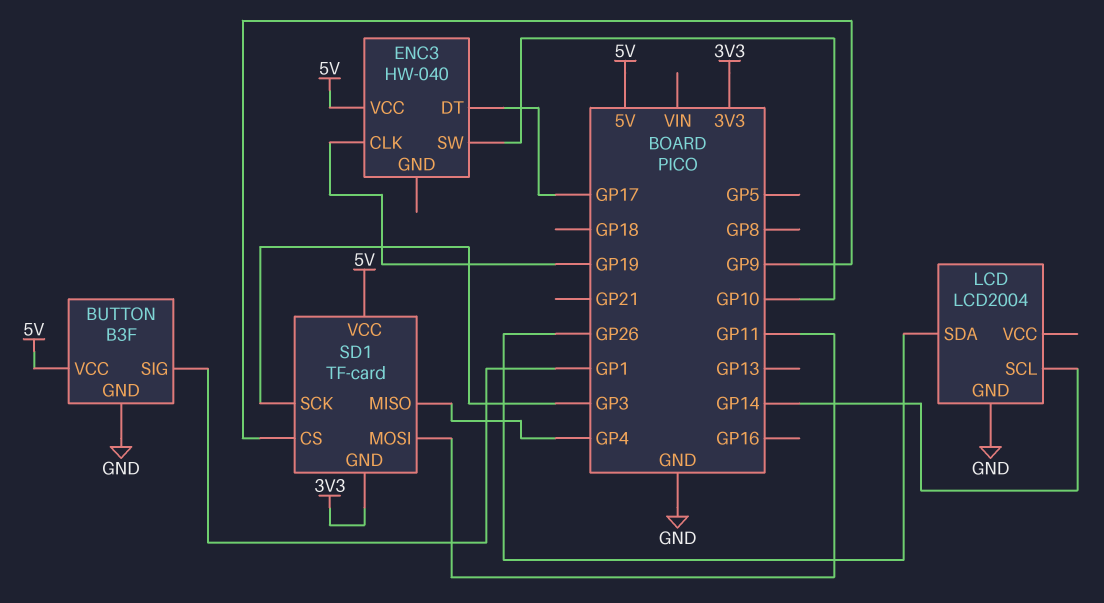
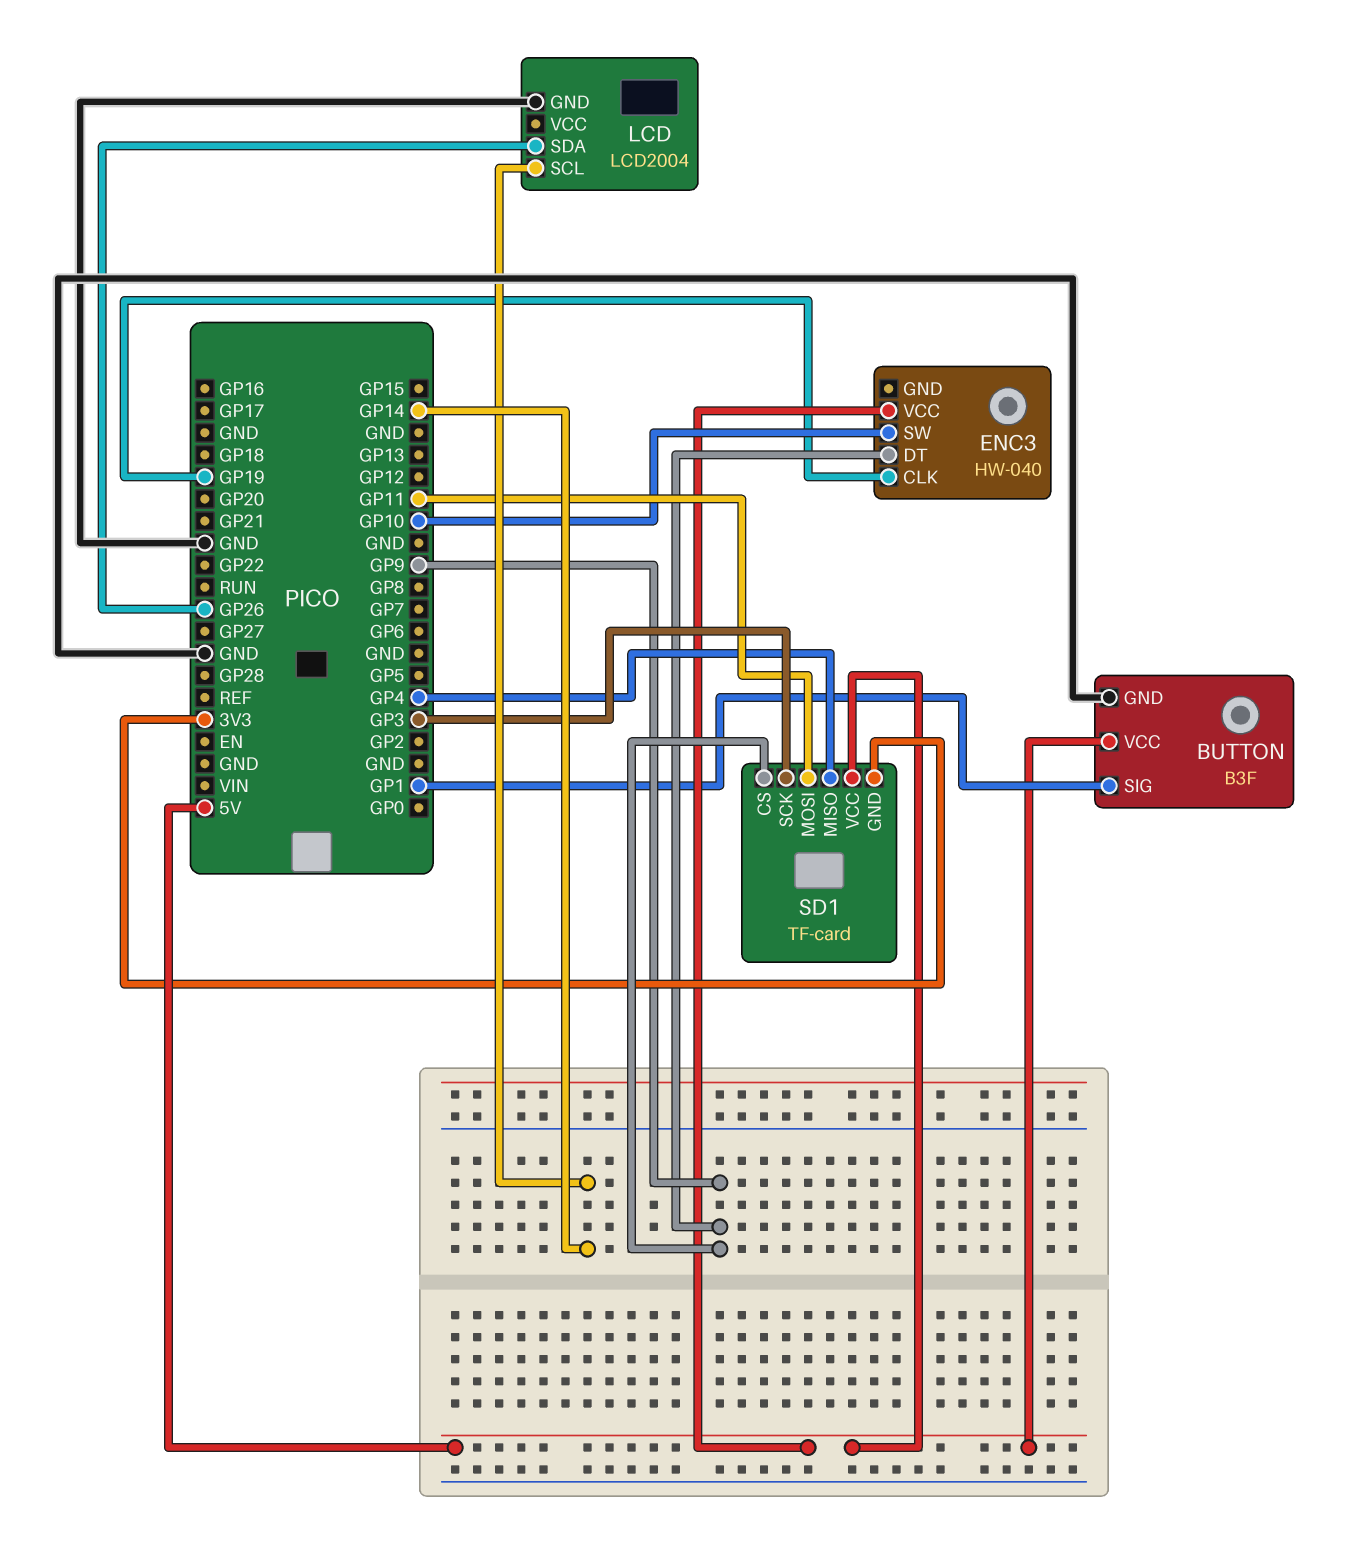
ENC3 pin DT: GP17 -> GP9

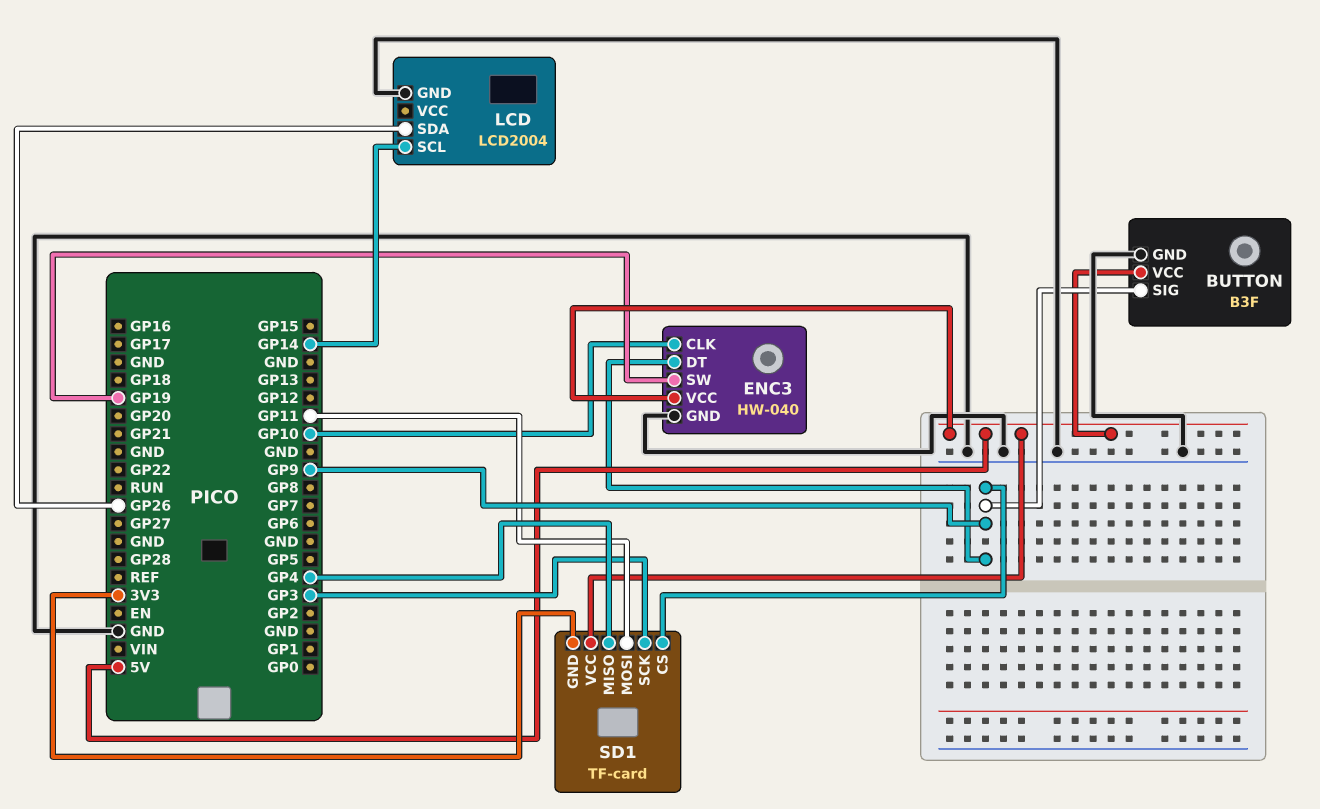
BUTTON pin SIG: GP1 -> GP9
ENC3 pin CLK: GP19 -> GP10
ENC3 pin GND: none -> GND
ENC3 pin SW: GP10 -> GP19

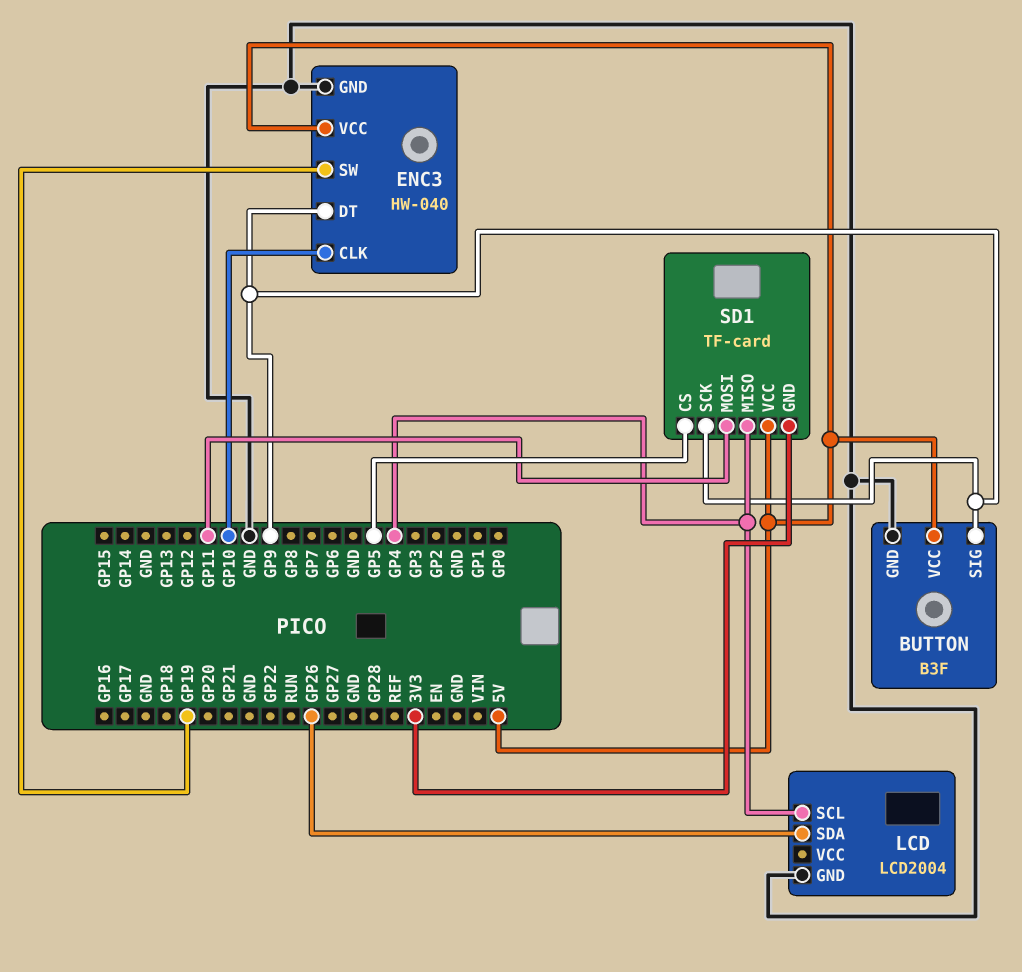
LCD pin SCL: GP14 -> GP4
SD1 pin CS: GP9 -> GP5
SD1 pin SCK: GP3 -> GP9

